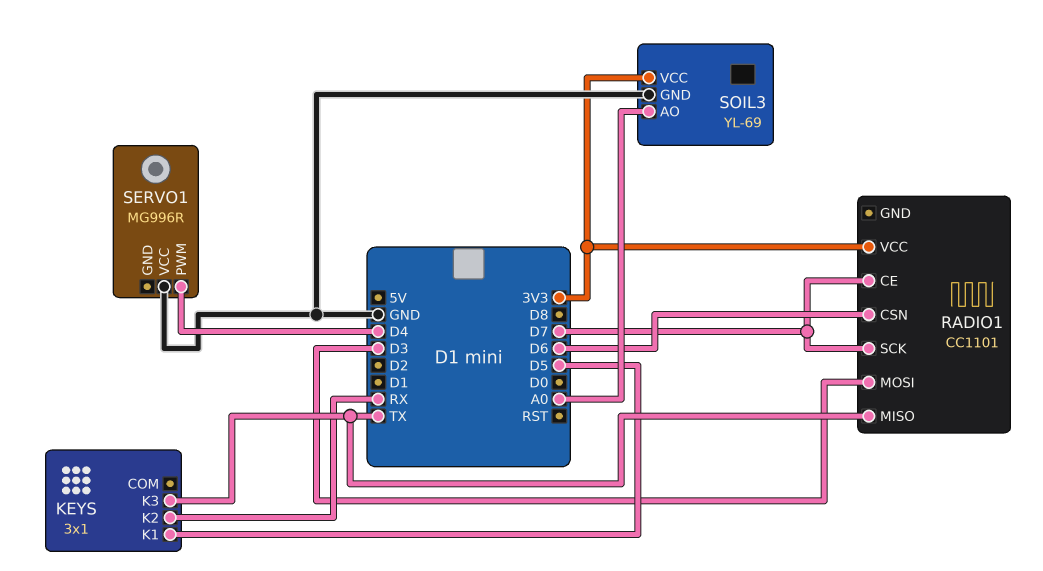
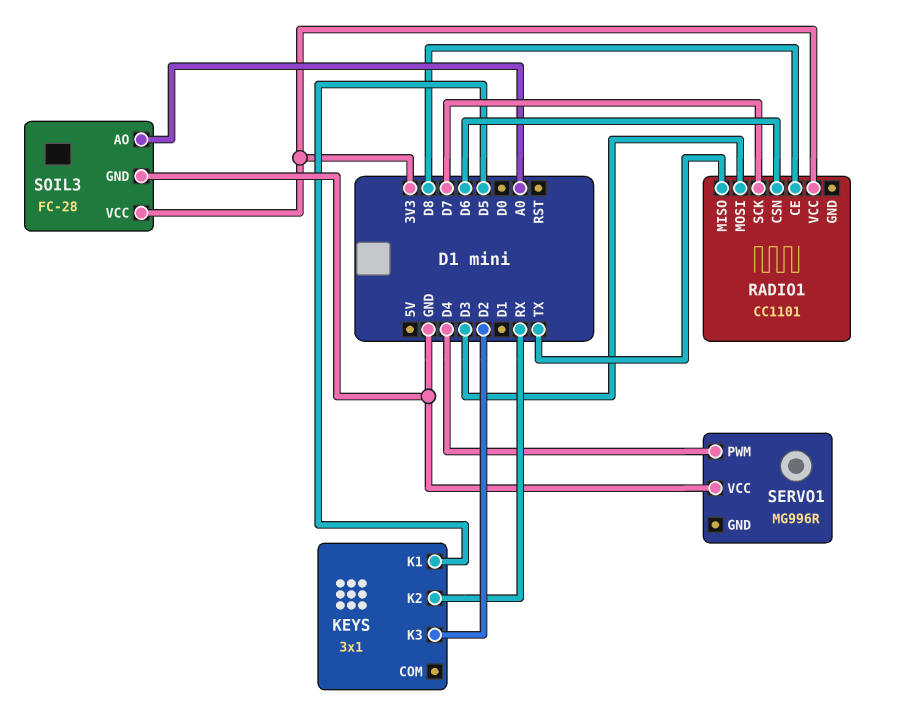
KEYS pin K3: TX -> D2
RADIO1 pin CE: D7 -> D8
SOIL3: YL-69 -> FC-28

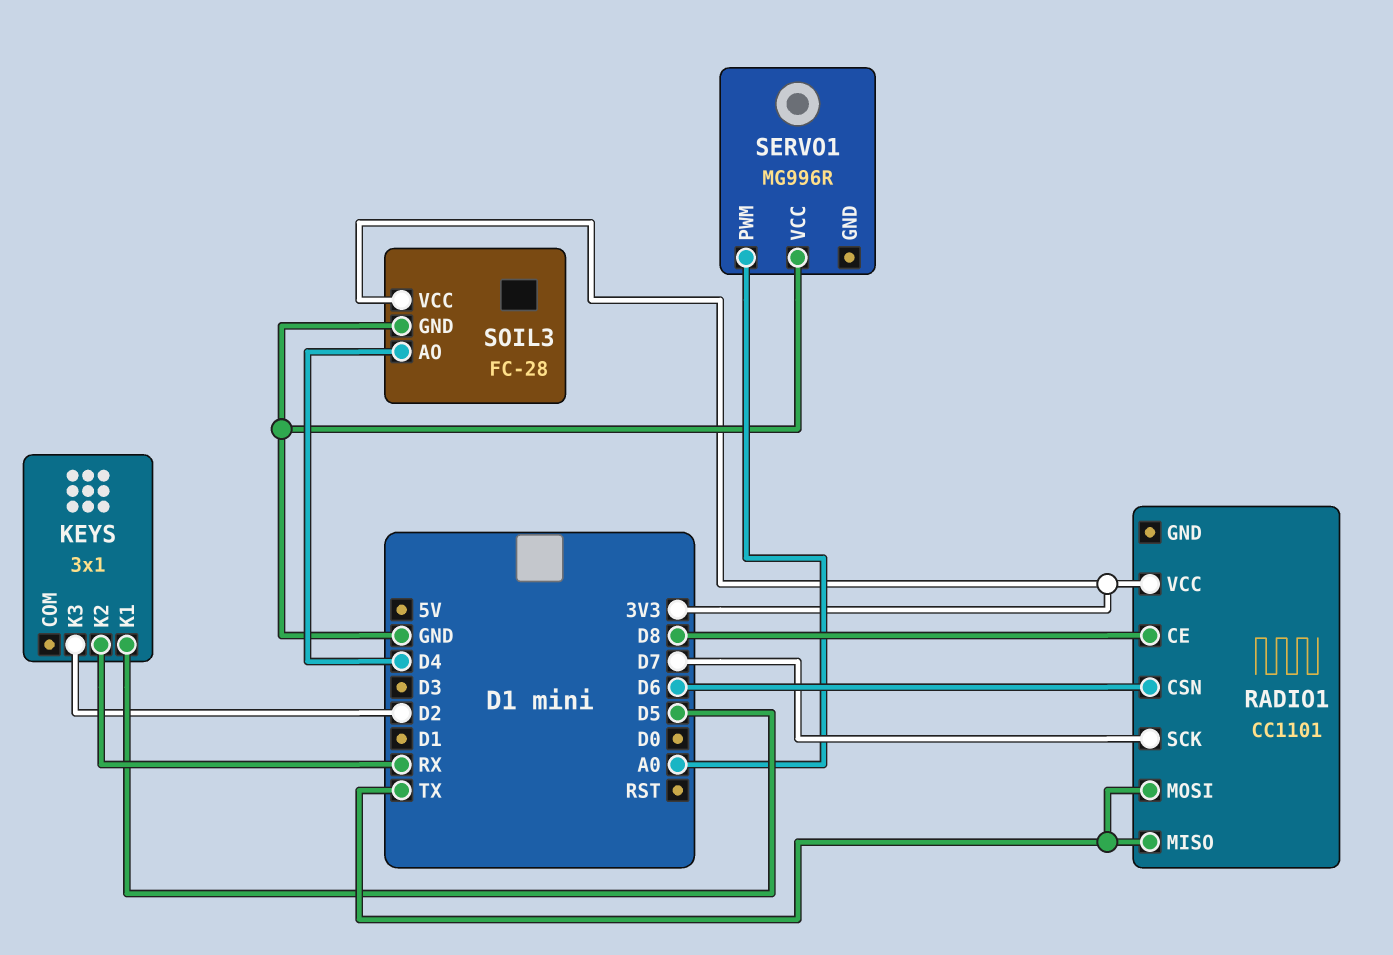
RADIO1 pin MOSI: D3 -> TX
SERVO1 pin PWM: D4 -> A0
SOIL3 pin AO: A0 -> D4

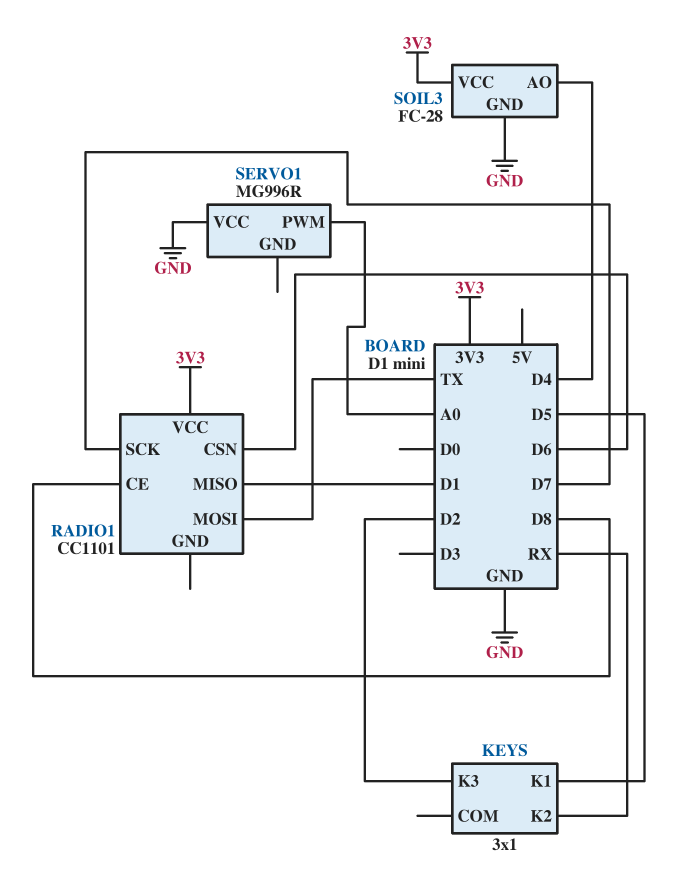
RADIO1 pin MISO: TX -> D1

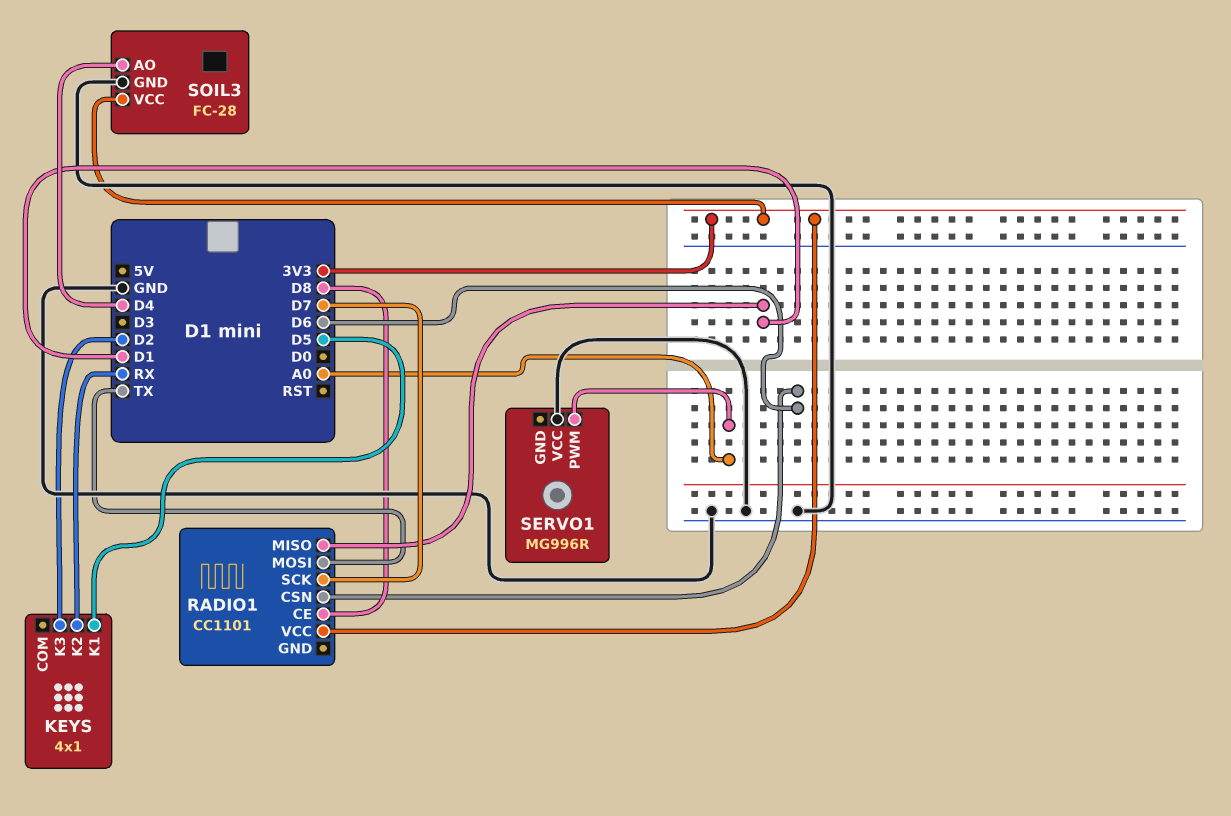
KEYS: 3x1 -> 4x1

